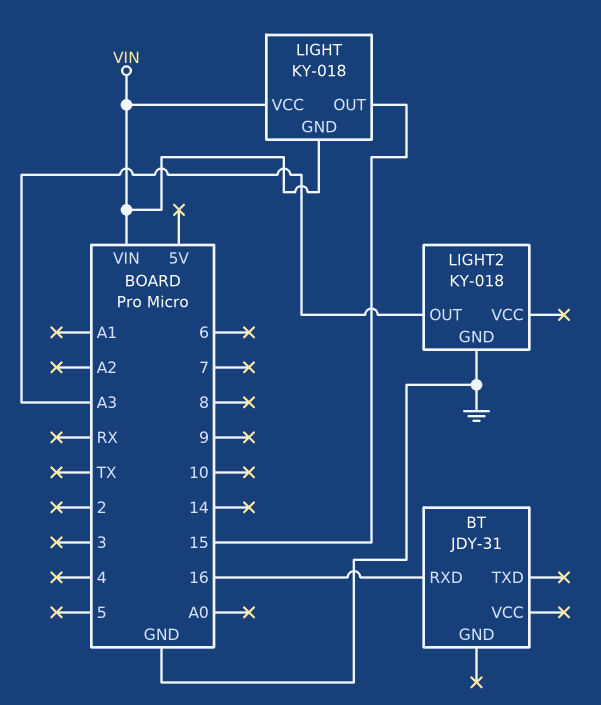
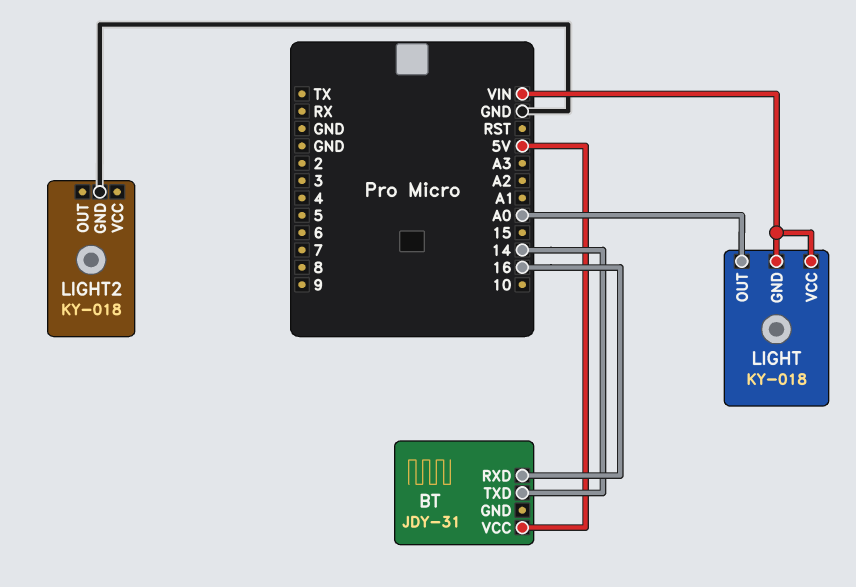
BT pin TXD: none -> 14
BT pin VCC: none -> 5V
LIGHT pin OUT: 15 -> A0
LIGHT2 pin OUT: A3 -> none

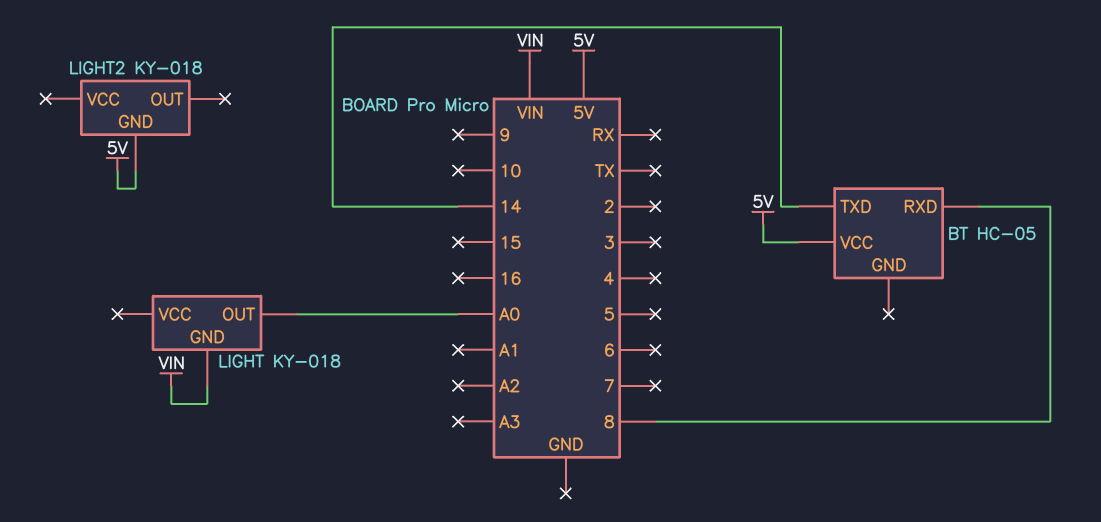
BT: JDY-31 -> HC-05
BT pin RXD: 16 -> 8
LIGHT pin VCC: VIN -> none
LIGHT2 pin GND: GND -> 5V

